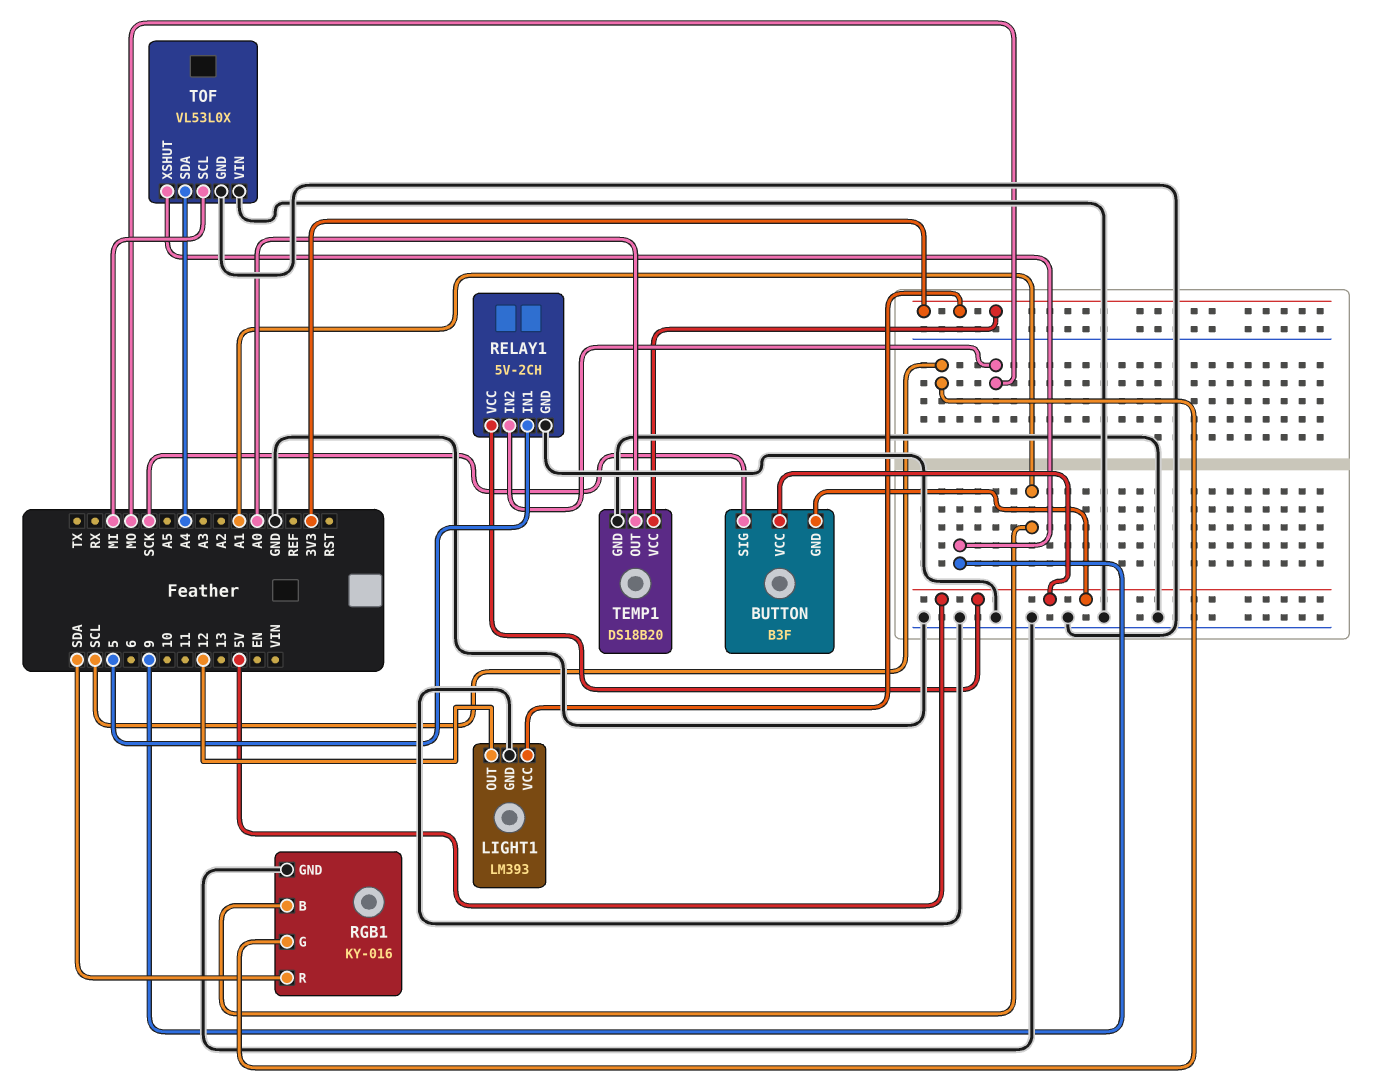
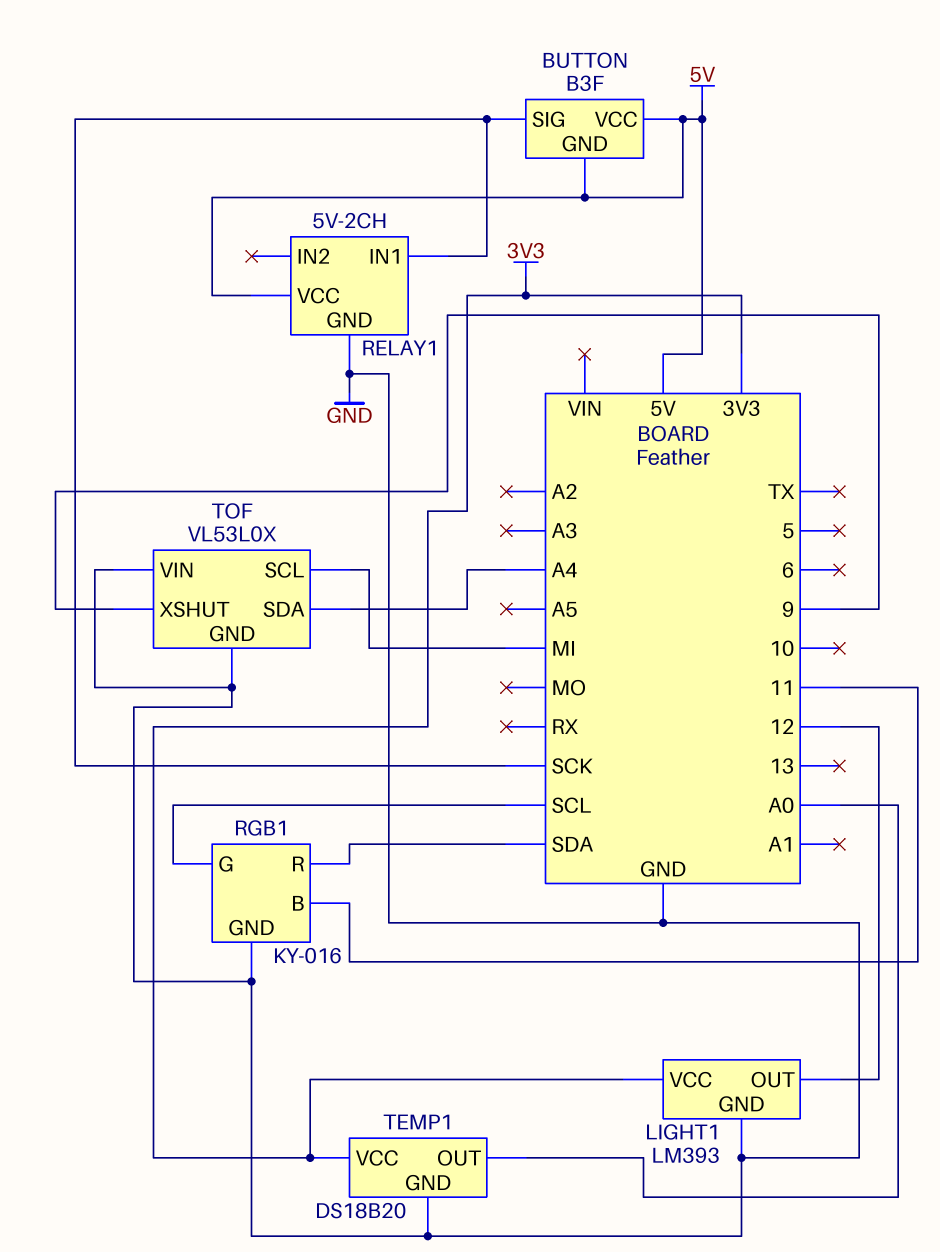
RELAY1 pin IN1: 5 -> SCK
RELAY1 pin IN2: MO -> none
RGB1 pin B: A1 -> 11

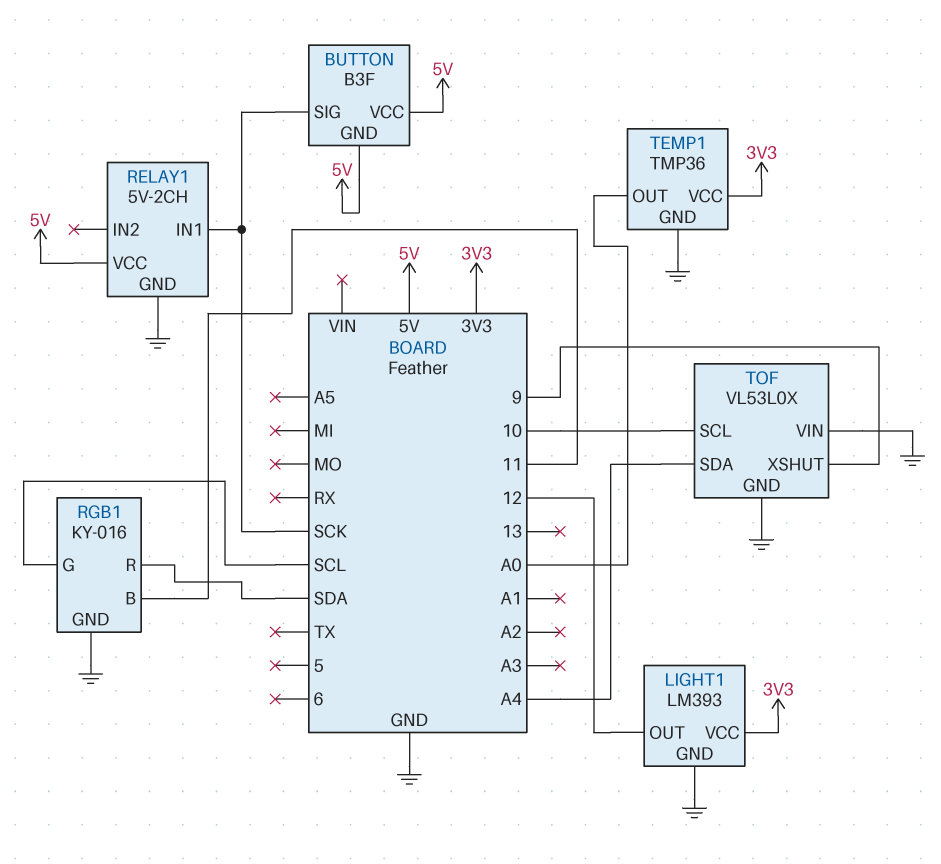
TEMP1: DS18B20 -> TMP36
TOF pin SCL: MI -> 10

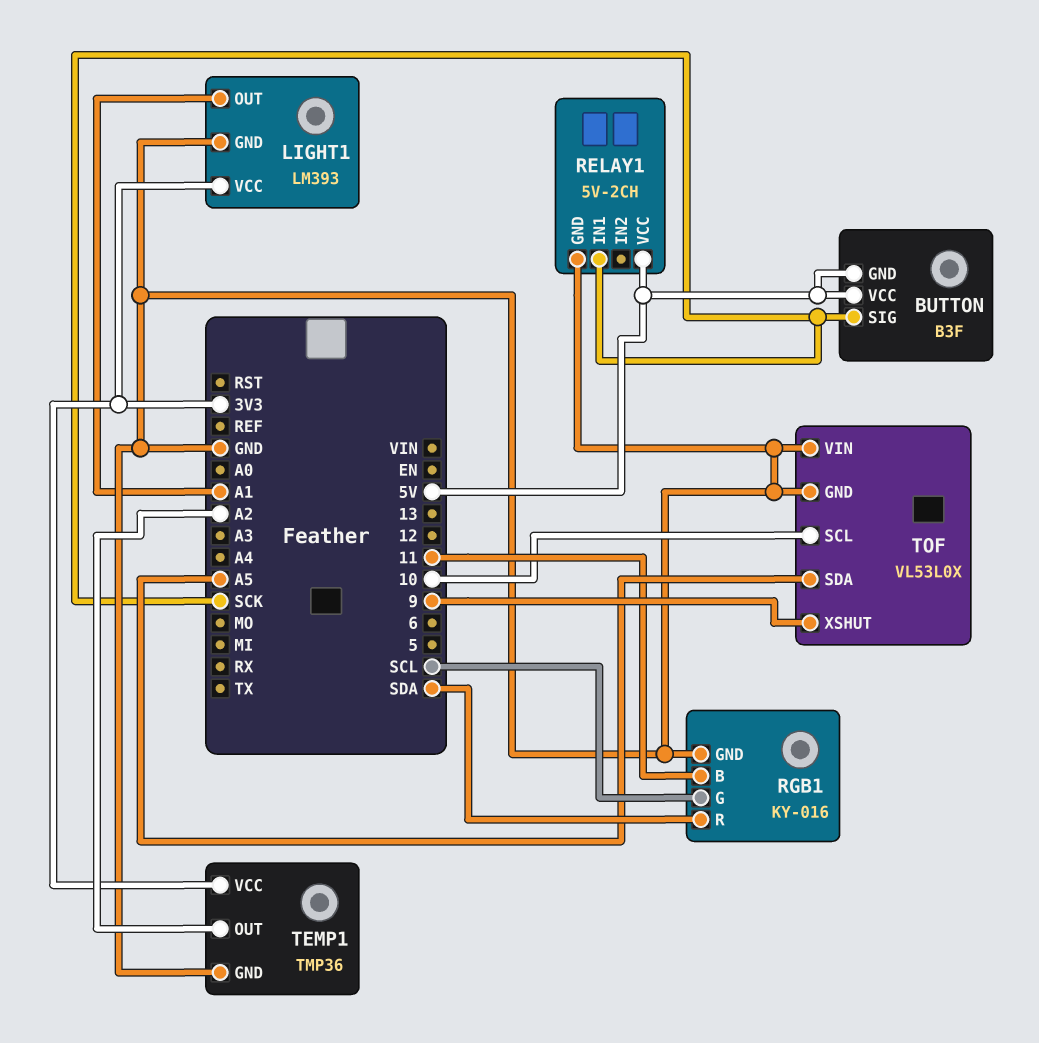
LIGHT1 pin OUT: 12 -> A1
TEMP1 pin OUT: A0 -> A2
TOF pin SDA: A4 -> A5

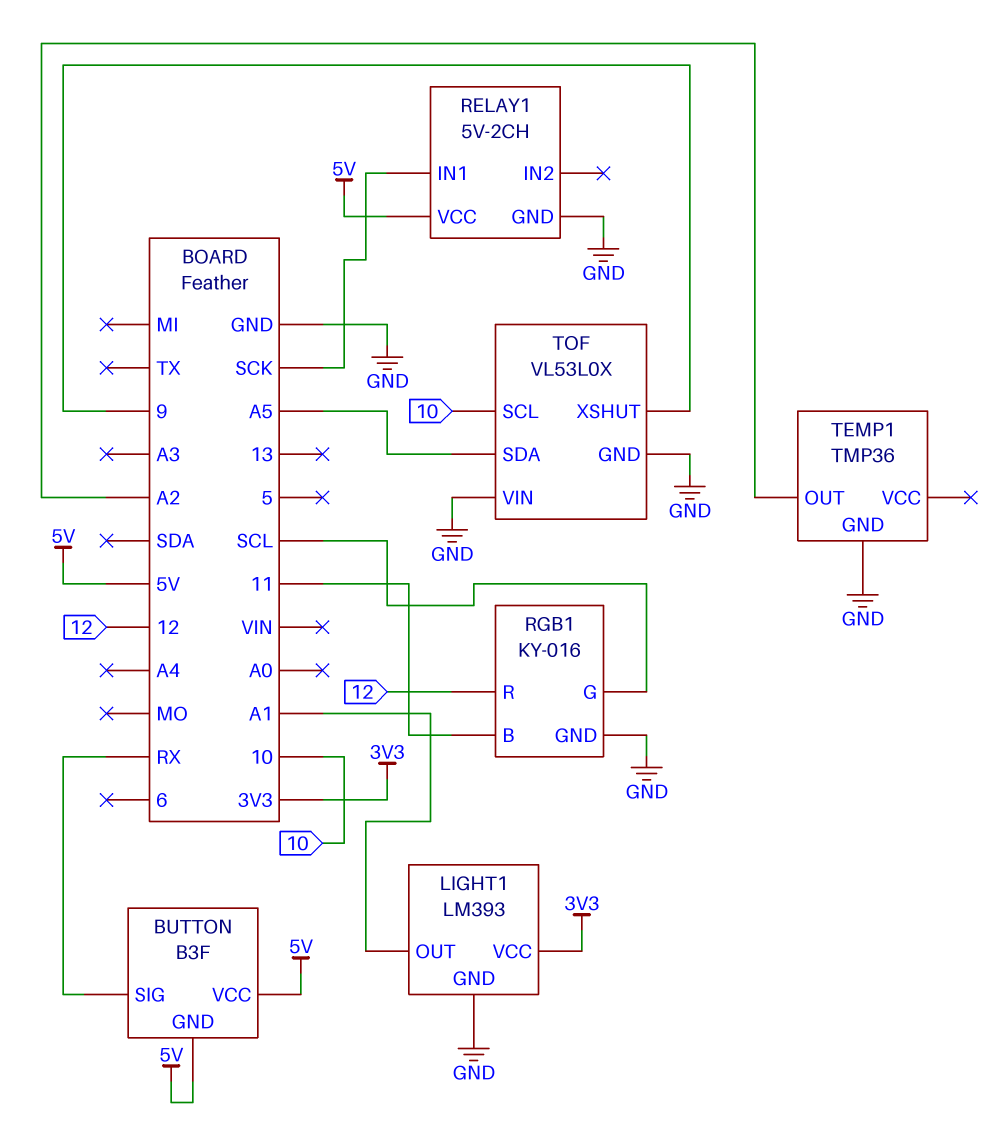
BUTTON pin SIG: SCK -> RX
RGB1 pin R: SDA -> 12
TEMP1 pin VCC: 3V3 -> none

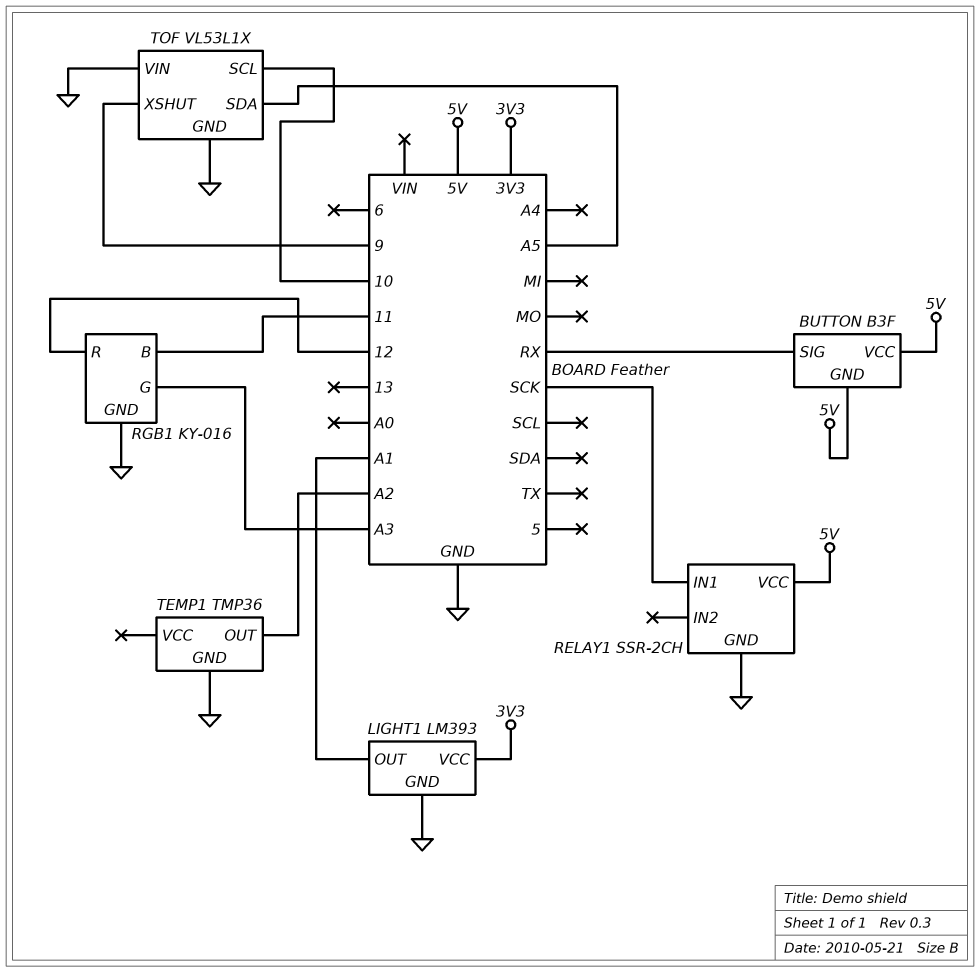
RELAY1: 5V-2CH -> SSR-2CH
RGB1 pin G: SCL -> A3
TOF: VL53L0X -> VL53L1X

